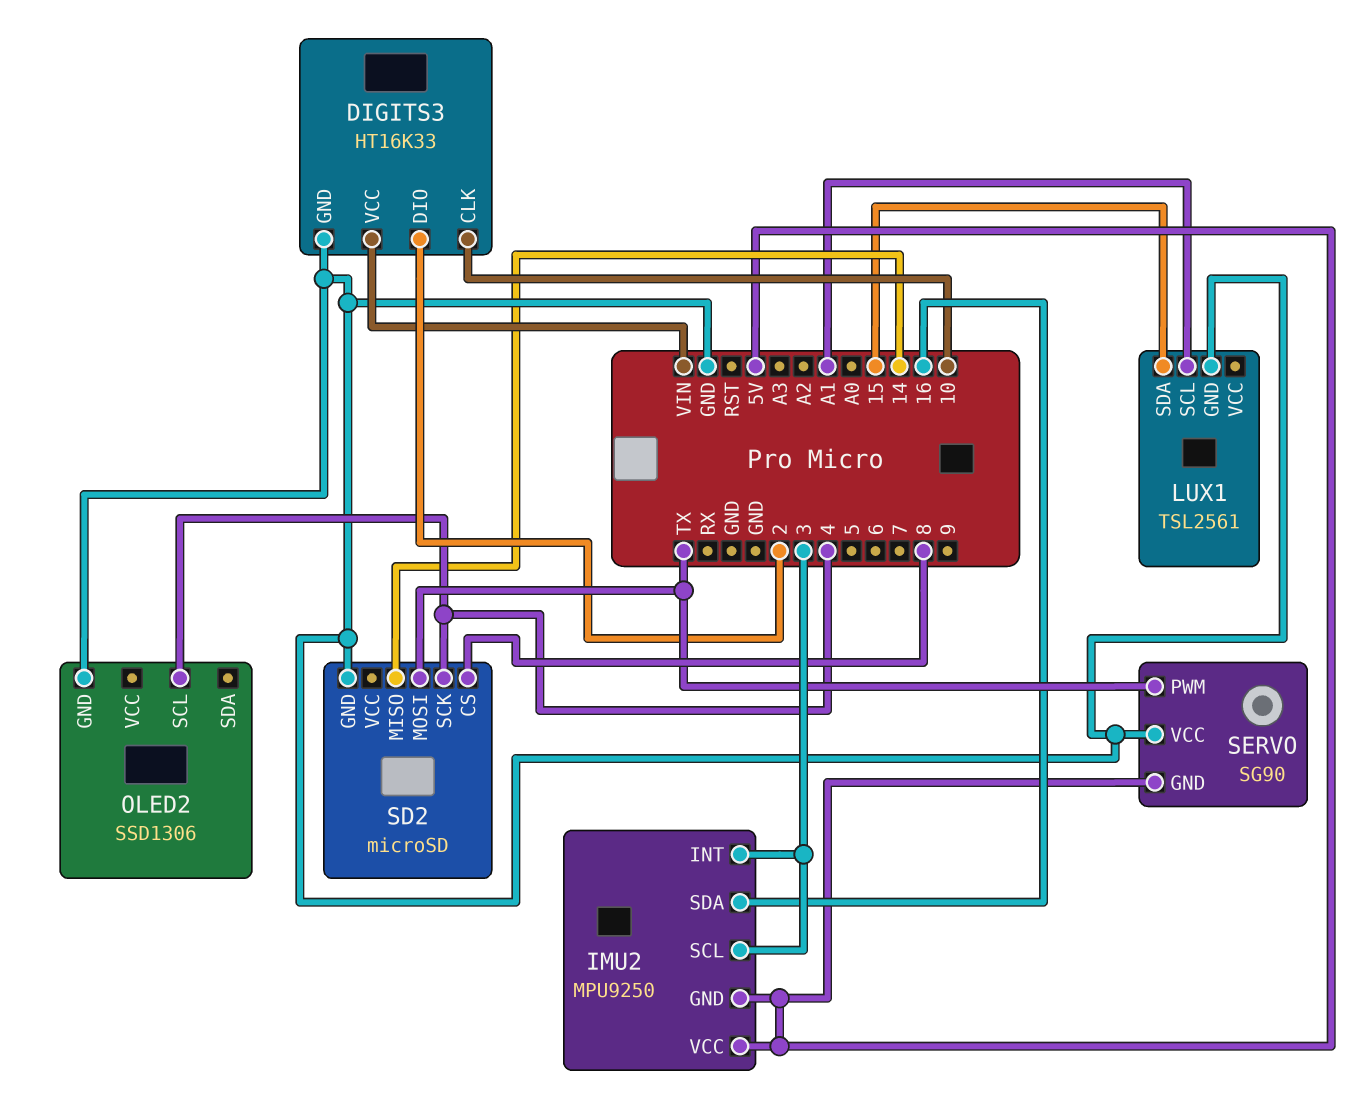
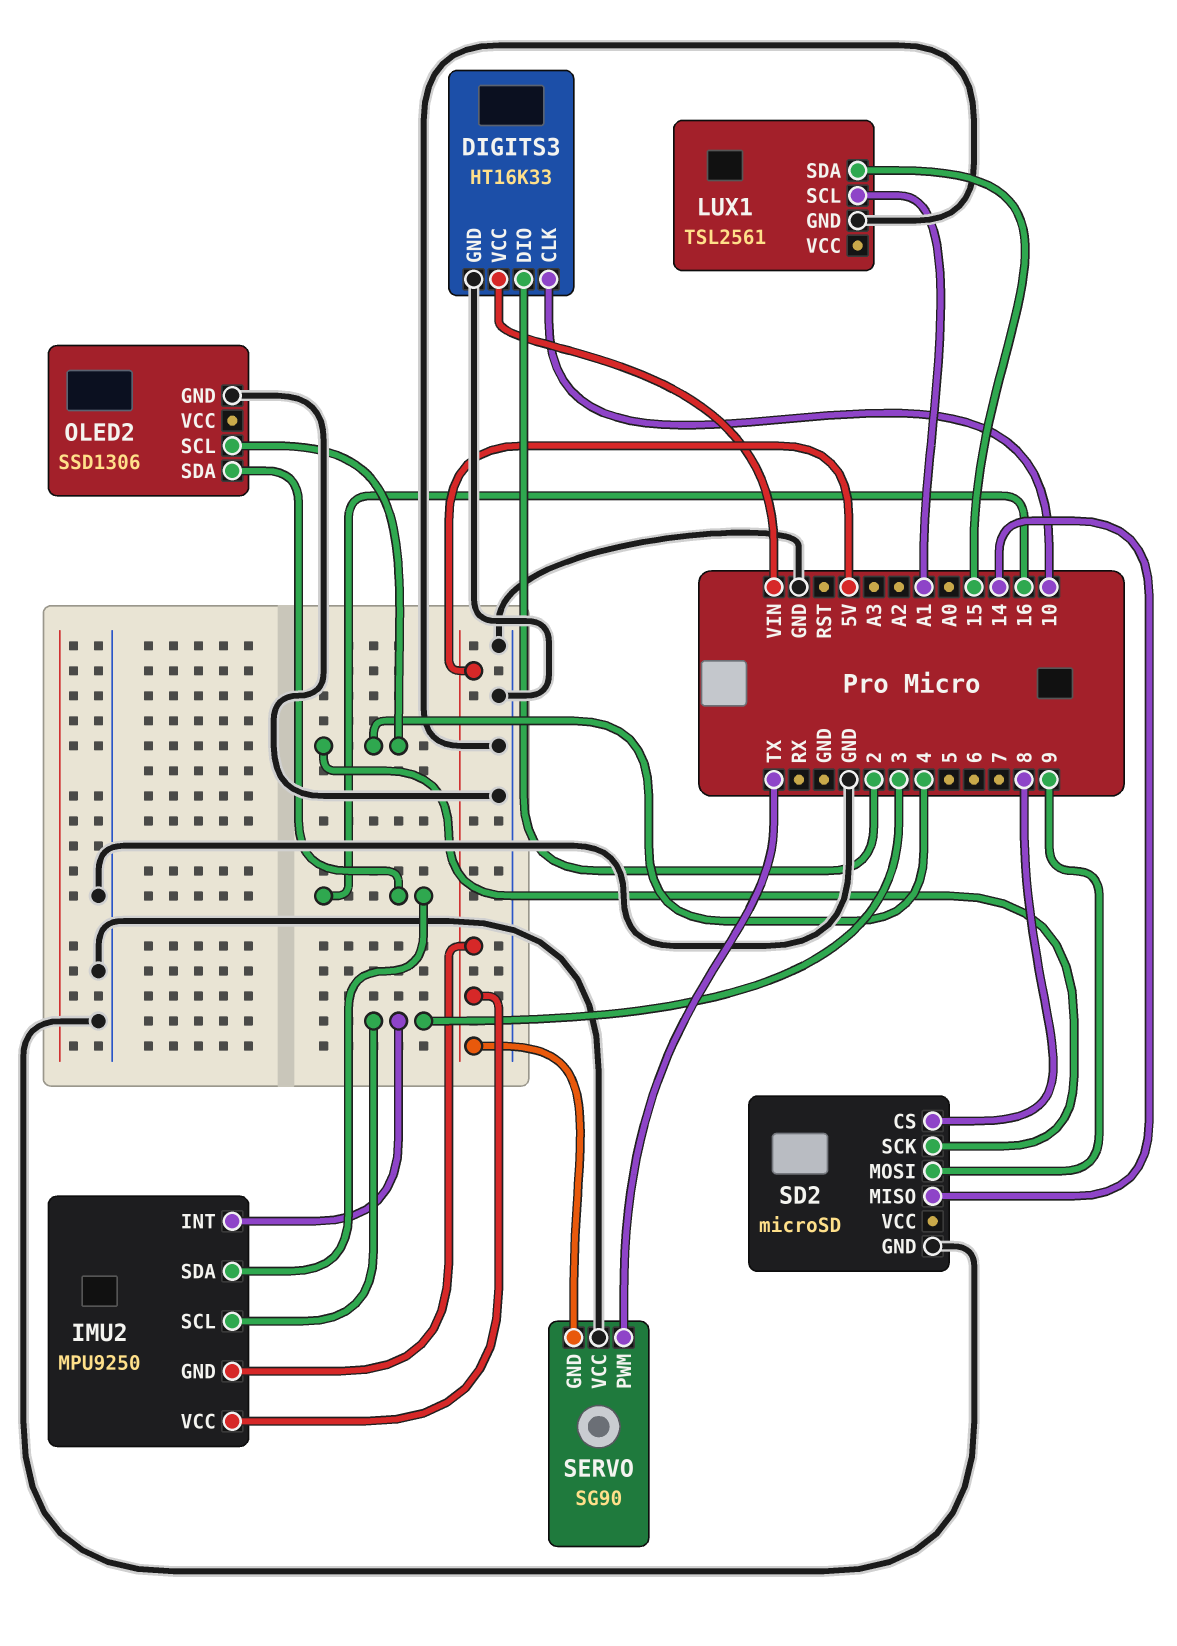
OLED2 pin SDA: none -> 16
SD2 pin MOSI: TX -> 9

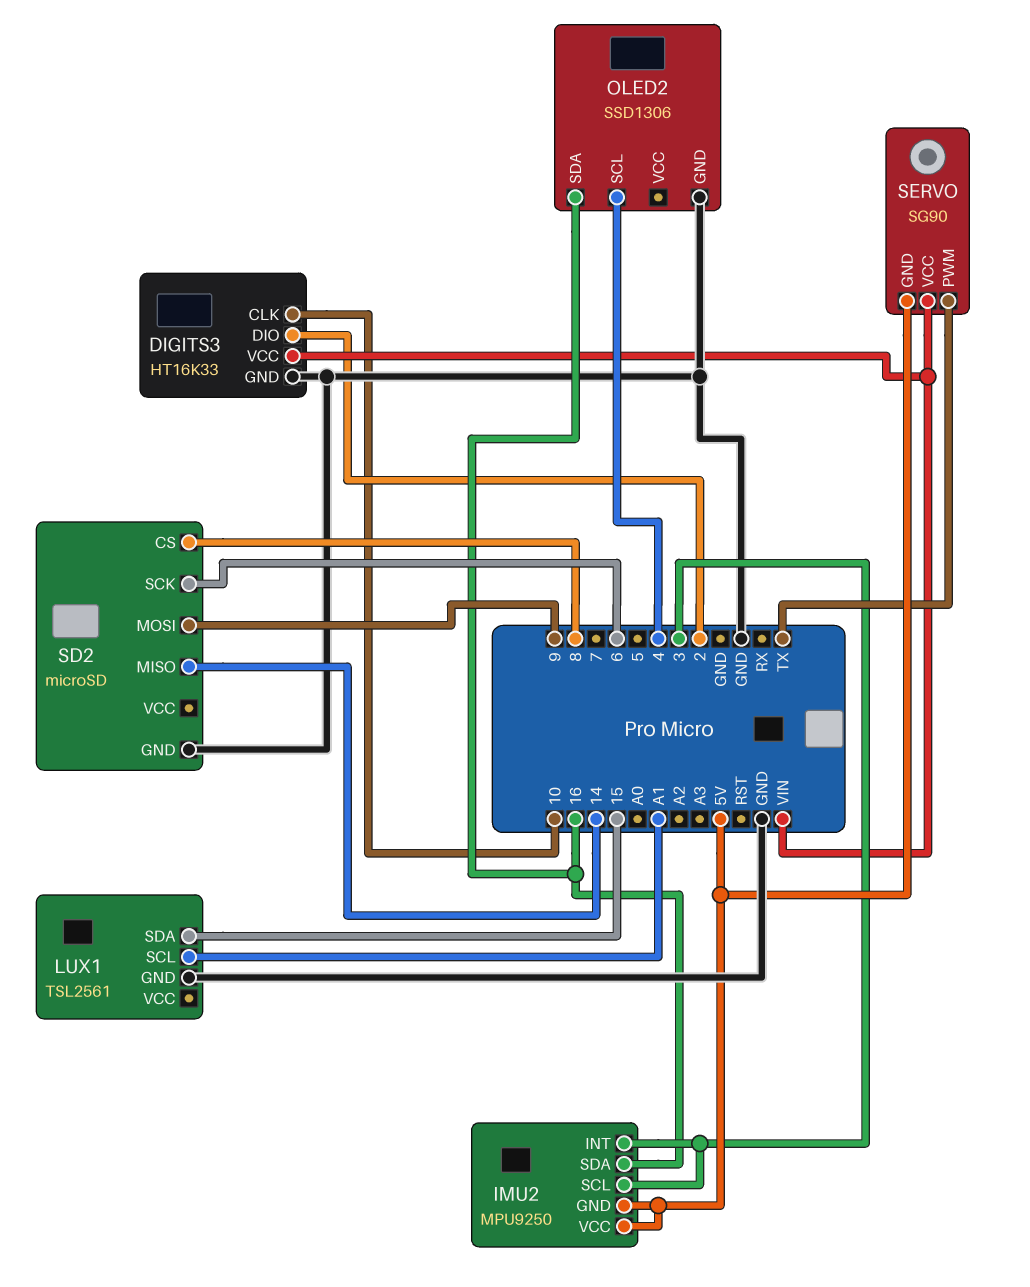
SD2 pin SCK: 4 -> 6
SERVO pin VCC: GND -> VIN

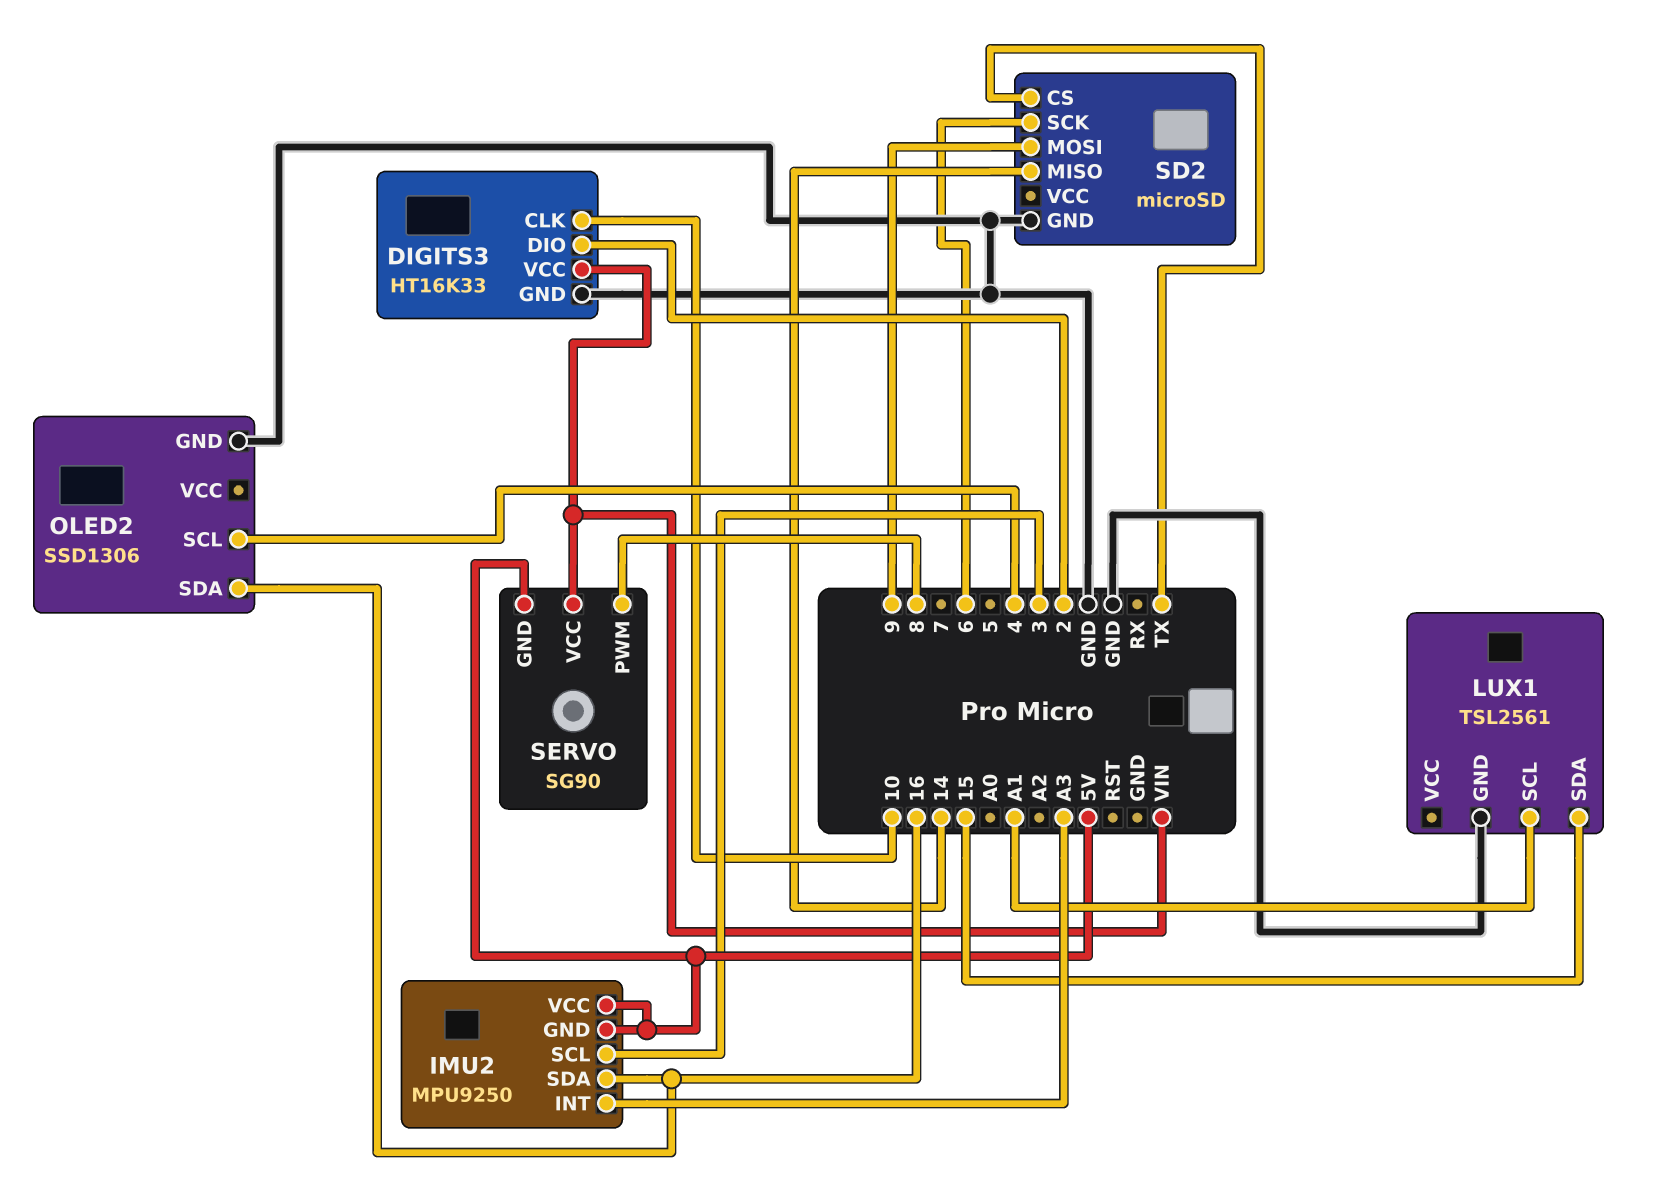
IMU2 pin INT: 3 -> A3
SD2 pin CS: 8 -> TX
SERVO pin PWM: TX -> 8

